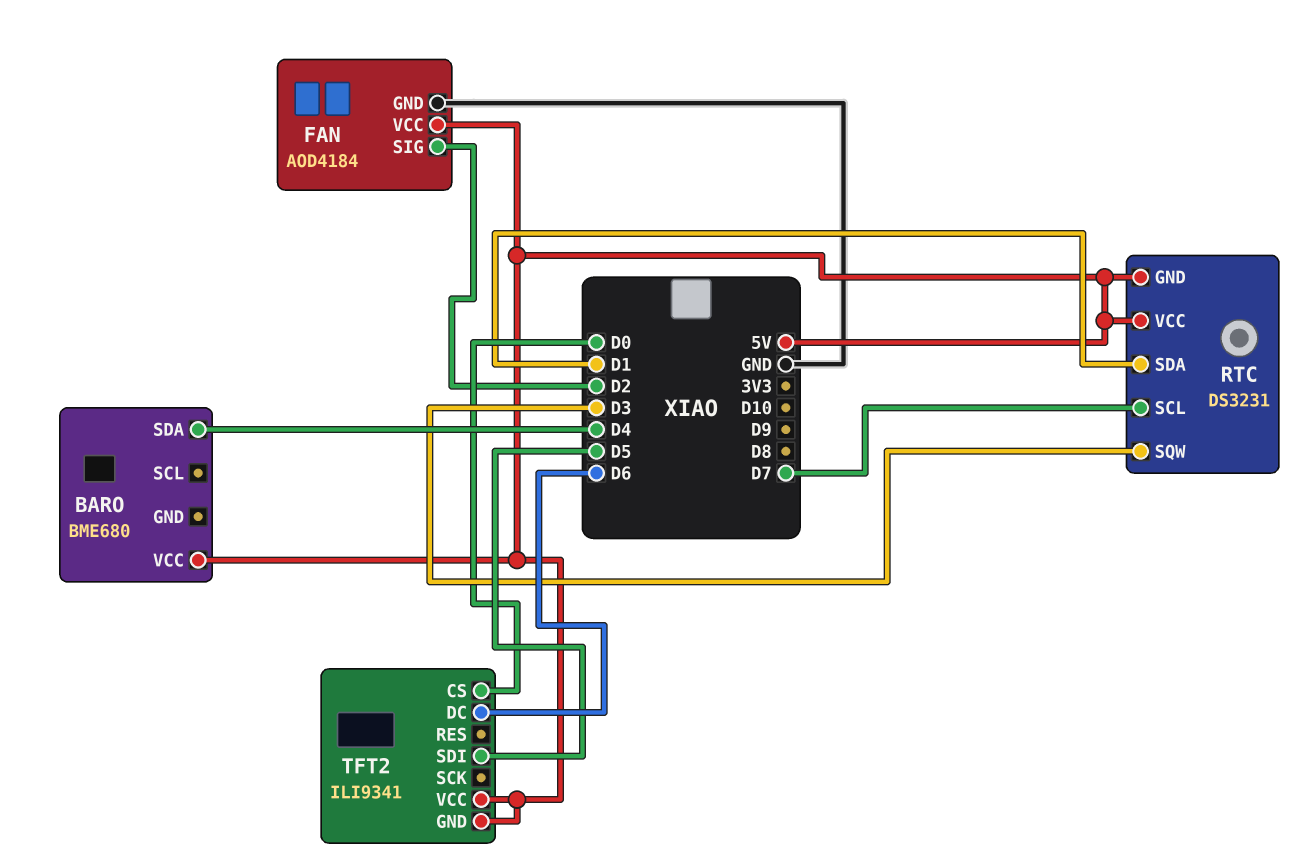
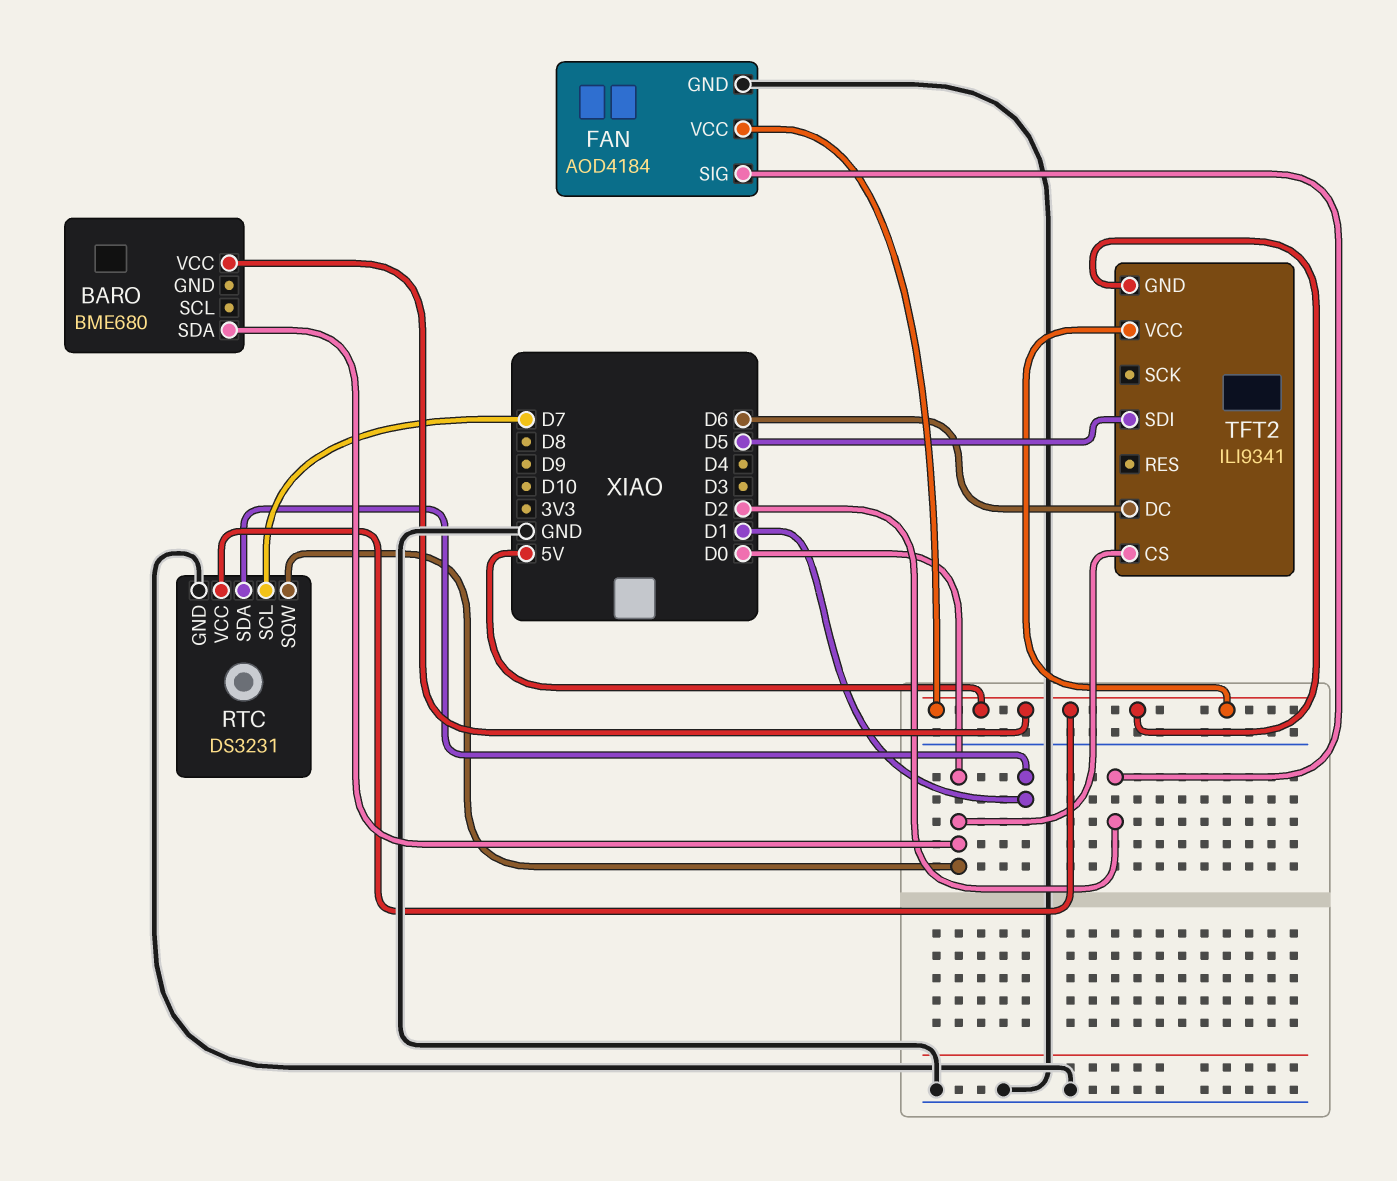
BARO pin SDA: D4 -> D0
RTC pin GND: 5V -> GND
RTC pin SQW: D3 -> D0

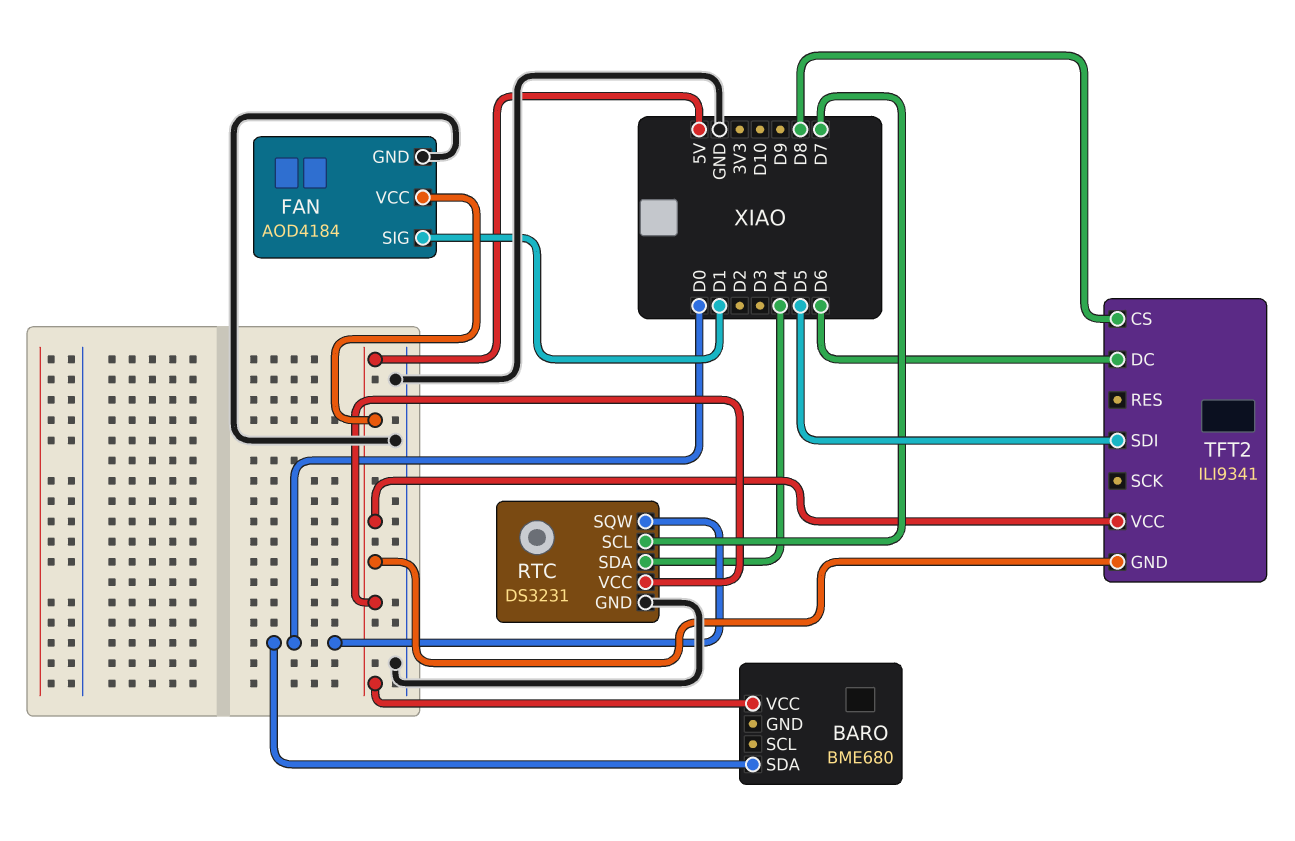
FAN pin SIG: D2 -> D1
RTC pin SDA: D1 -> D4
TFT2 pin CS: D0 -> D8

